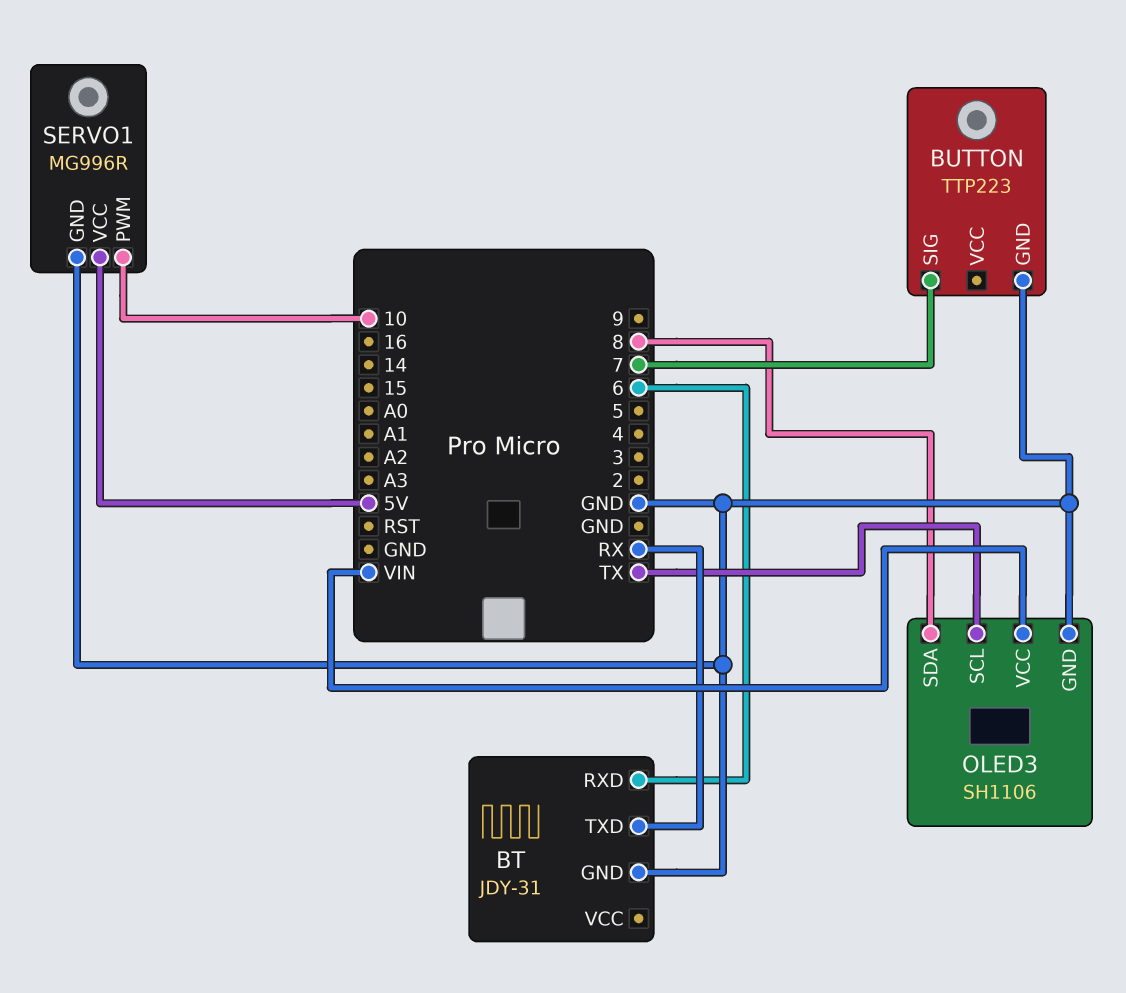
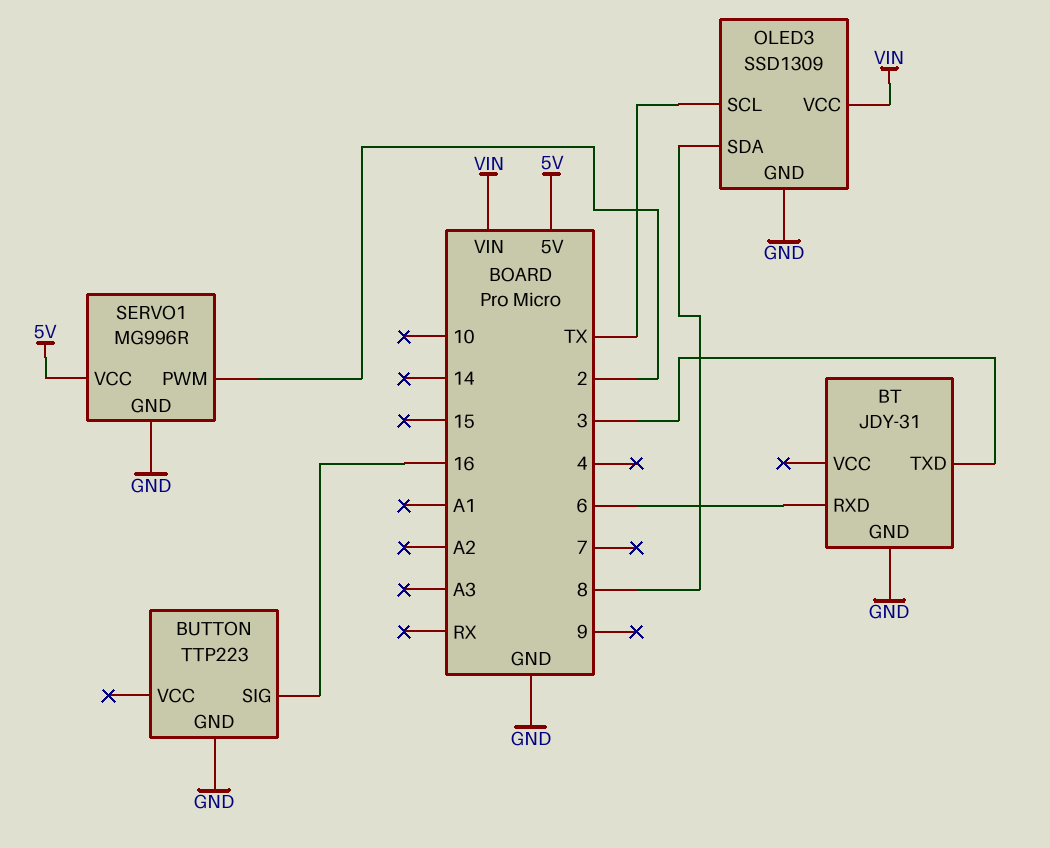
BT pin TXD: RX -> 3
BUTTON pin SIG: 7 -> 16
OLED3: SH1106 -> SSD1309
SERVO1 pin PWM: 10 -> 2

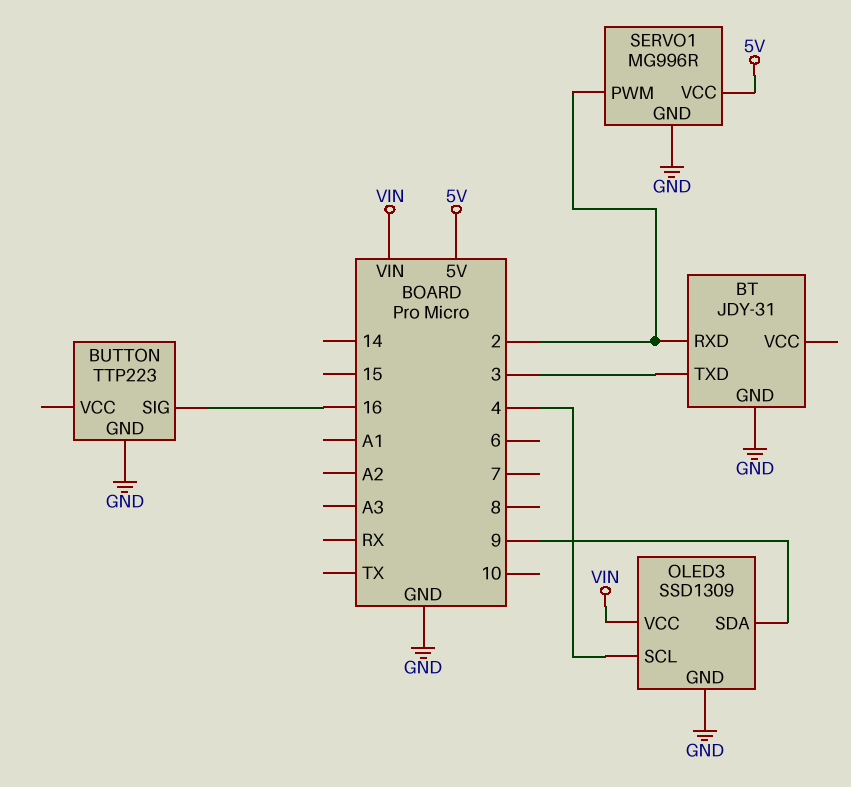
BT pin RXD: 6 -> 2
OLED3 pin SCL: TX -> 4
OLED3 pin SDA: 8 -> 9

